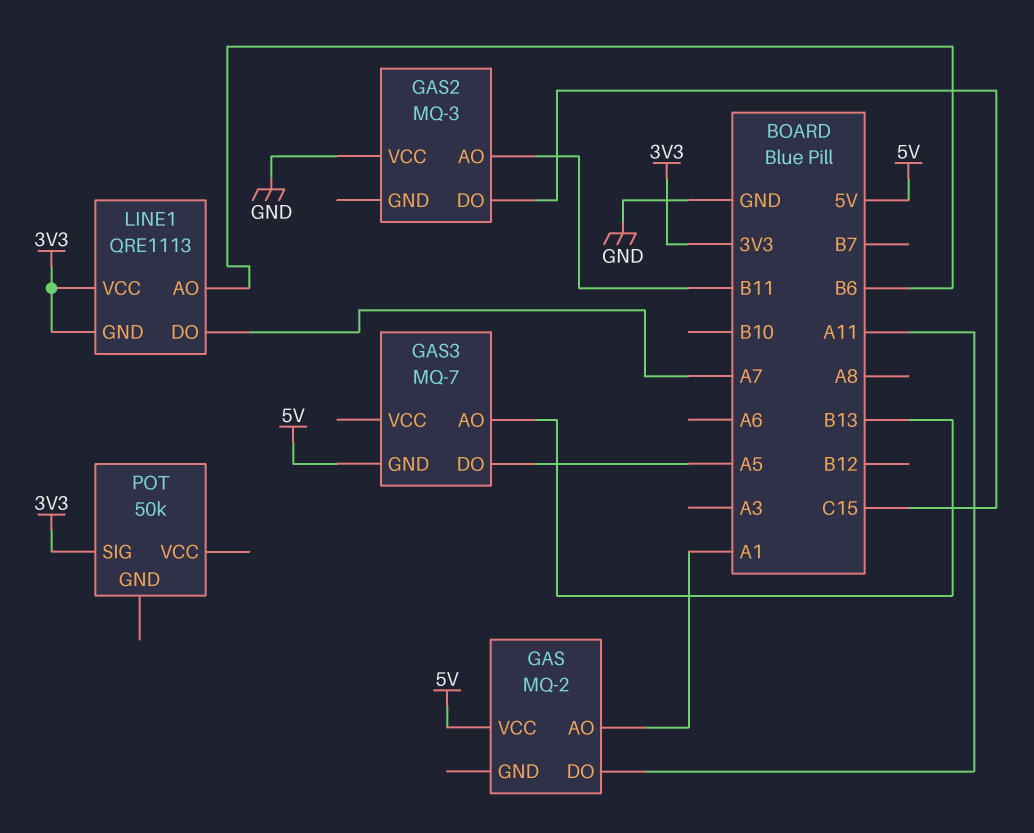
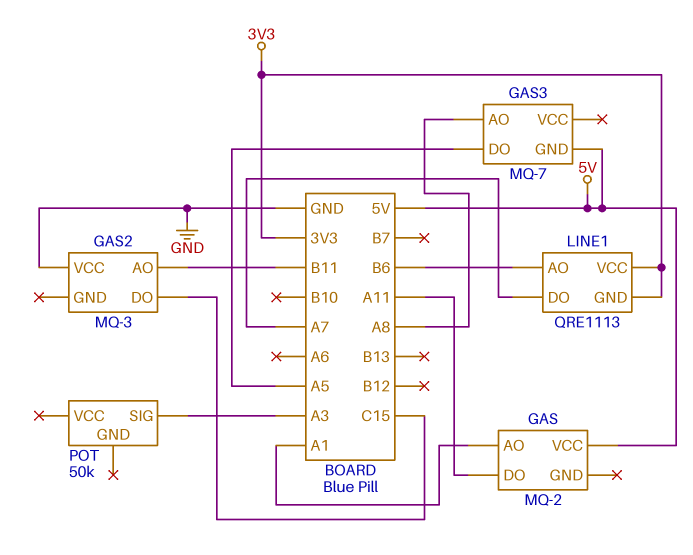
GAS3 pin AO: B13 -> A8
POT pin SIG: 3V3 -> A3

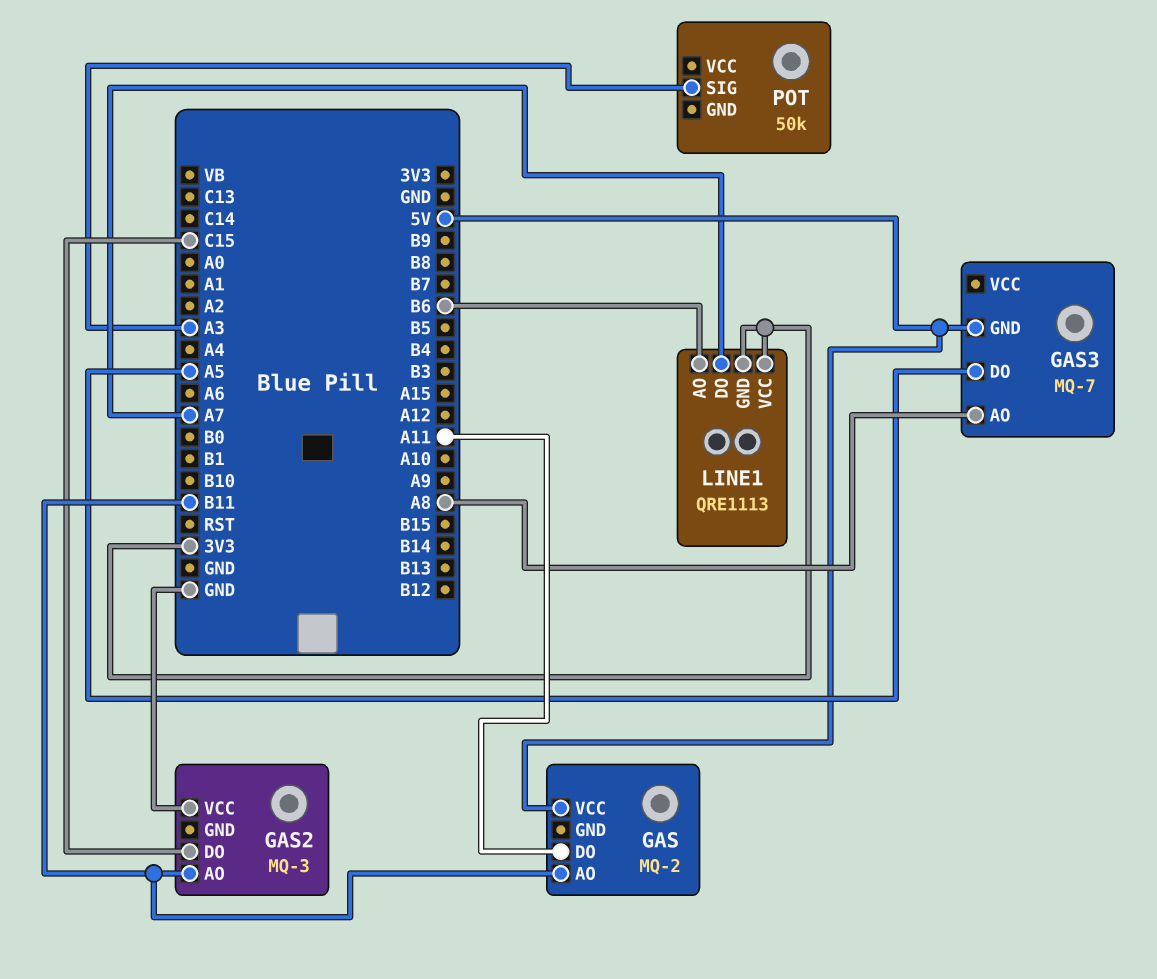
GAS pin AO: A1 -> B11

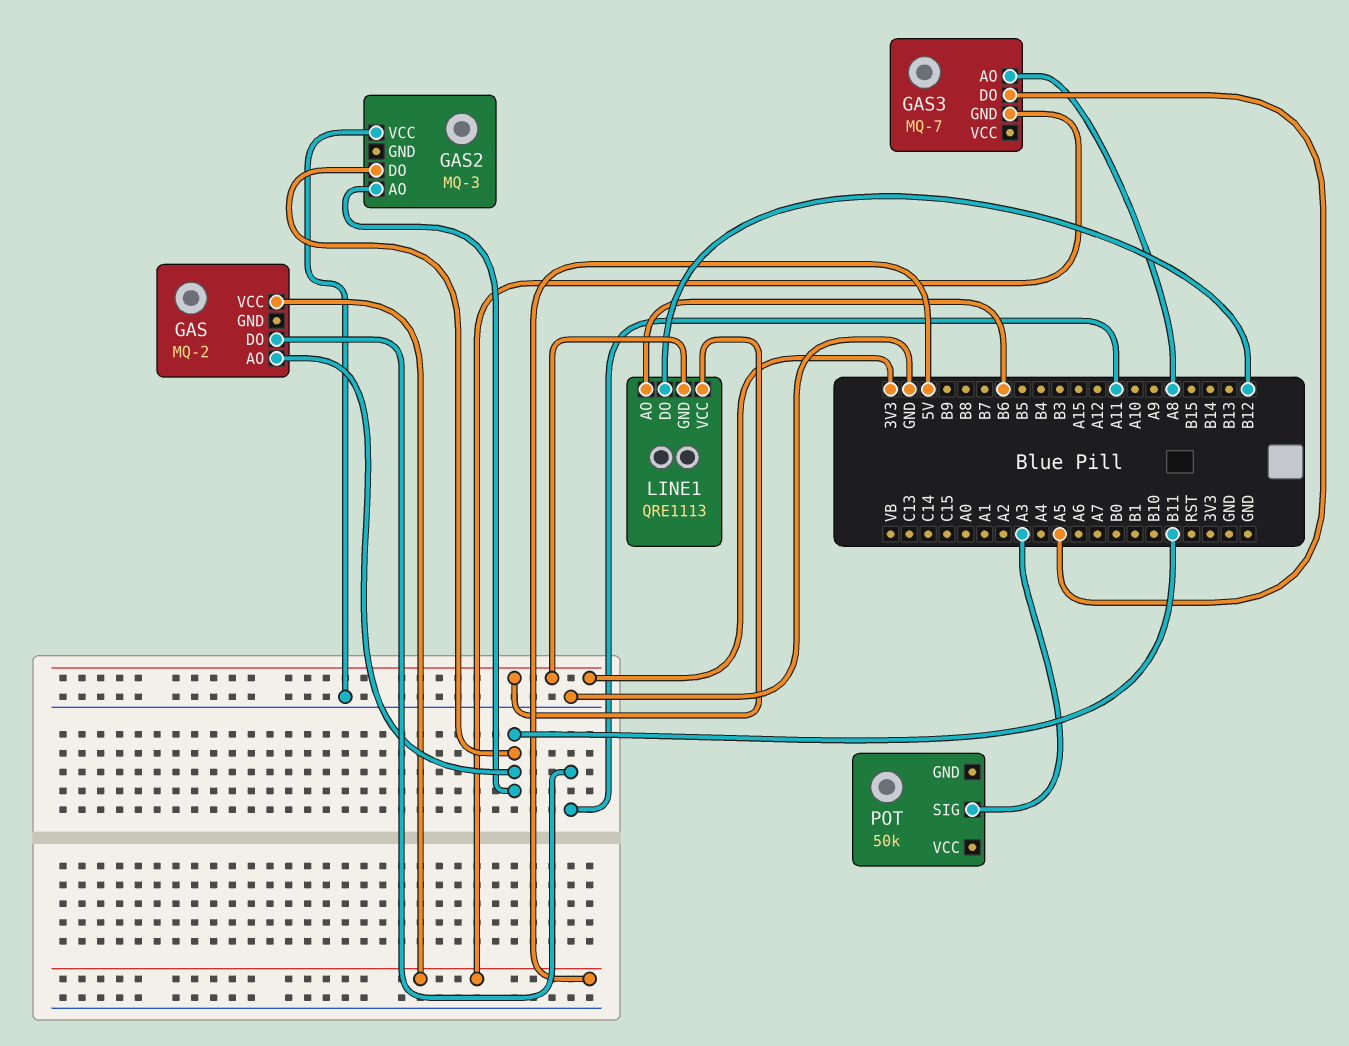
GAS2 pin DO: C15 -> B11
LINE1 pin DO: A7 -> B12

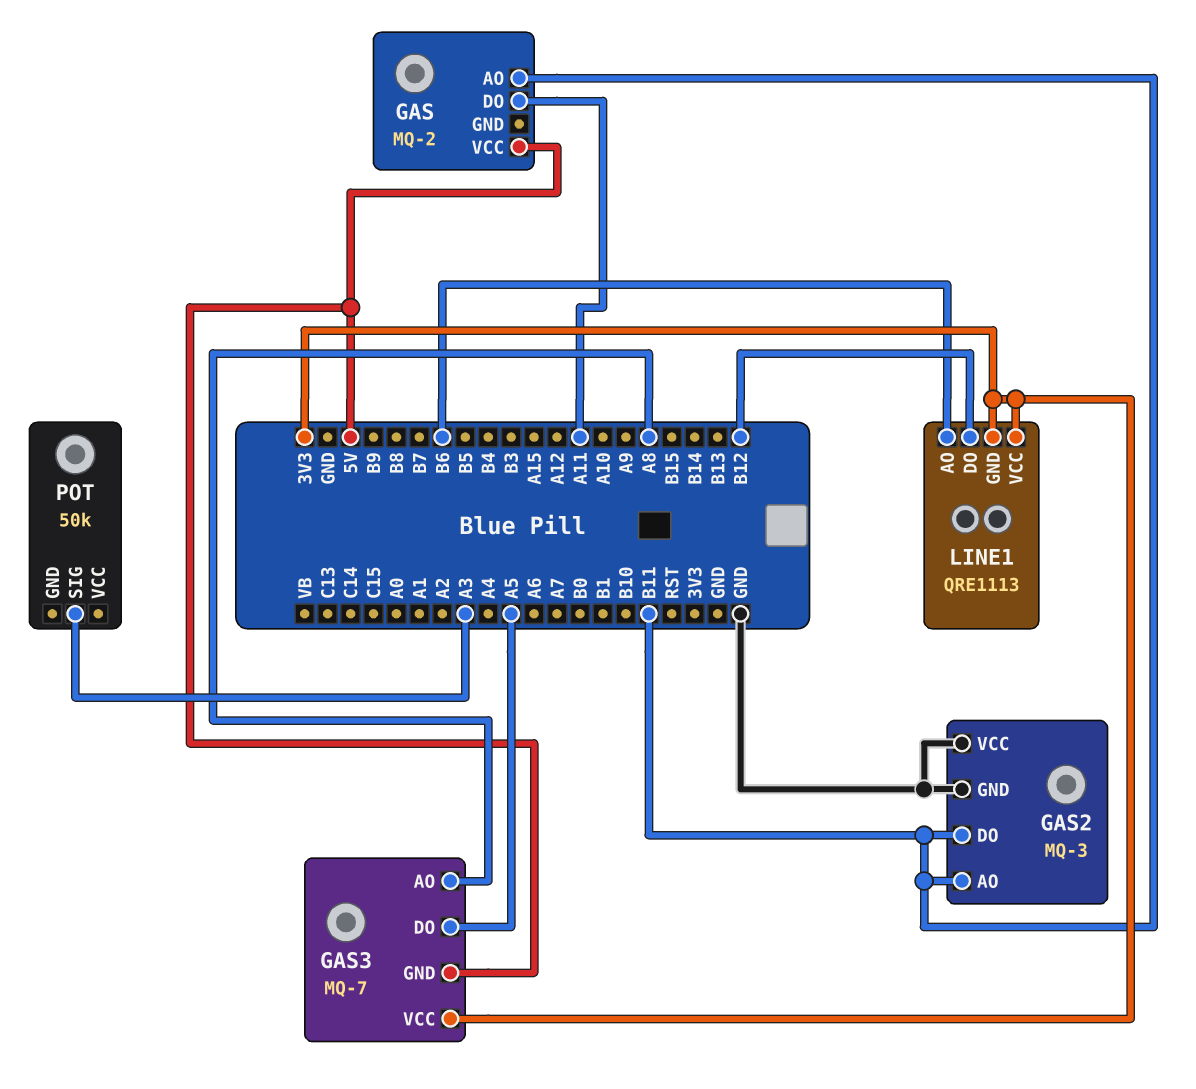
GAS2 pin GND: none -> GND
GAS3 pin VCC: none -> 3V3

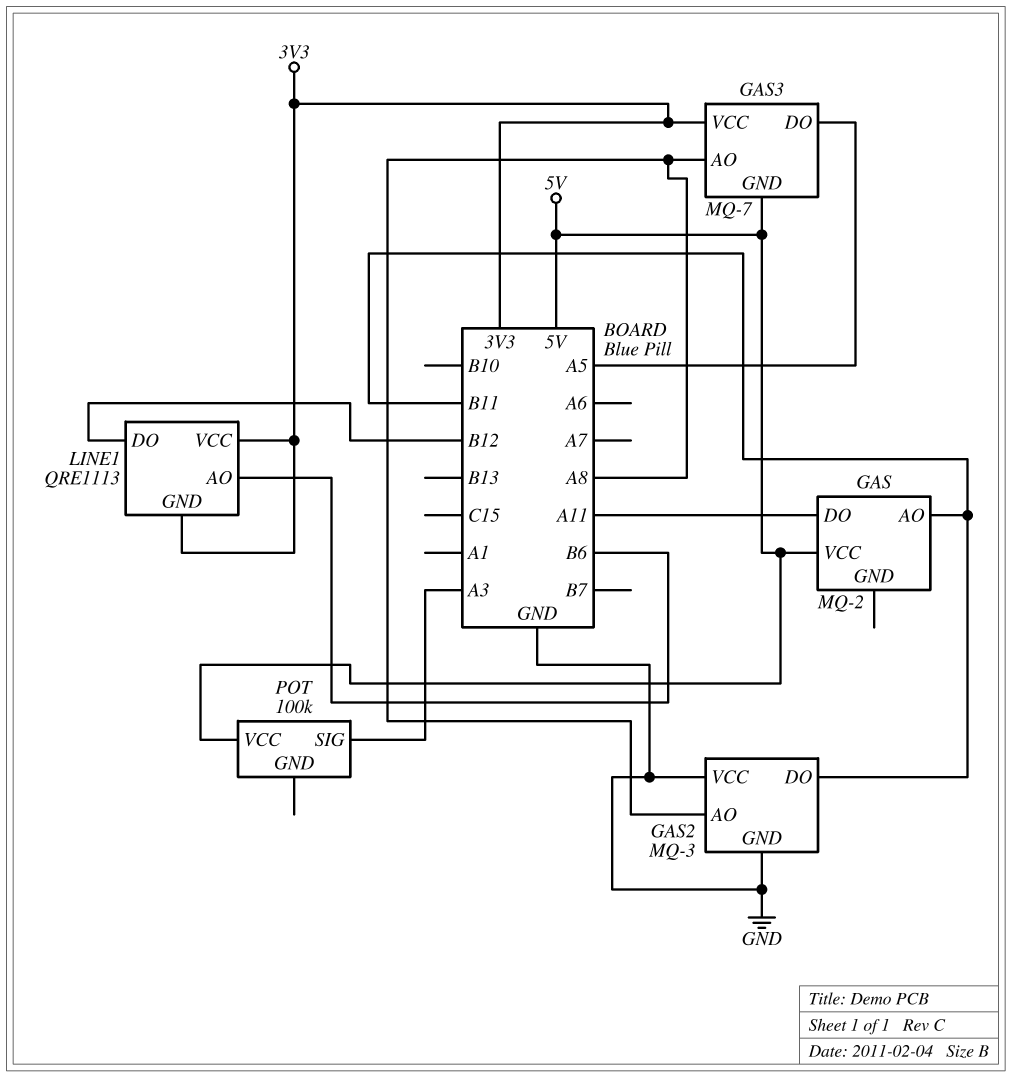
GAS2 pin AO: B11 -> A8
POT: 50k -> 100k
POT pin VCC: none -> 5V

